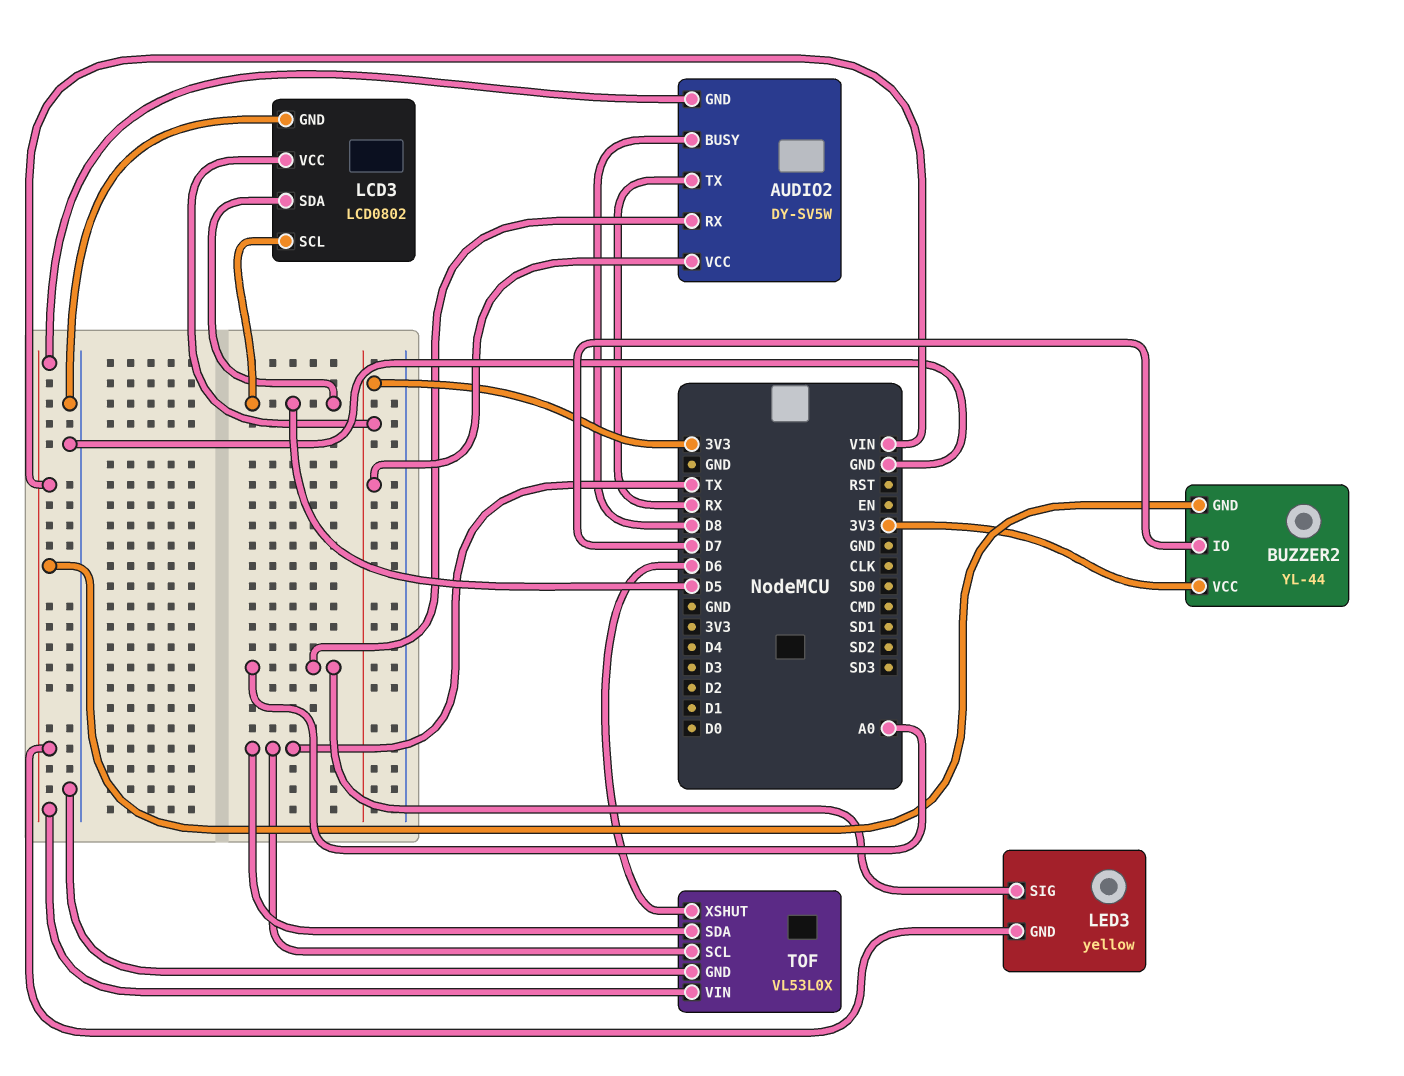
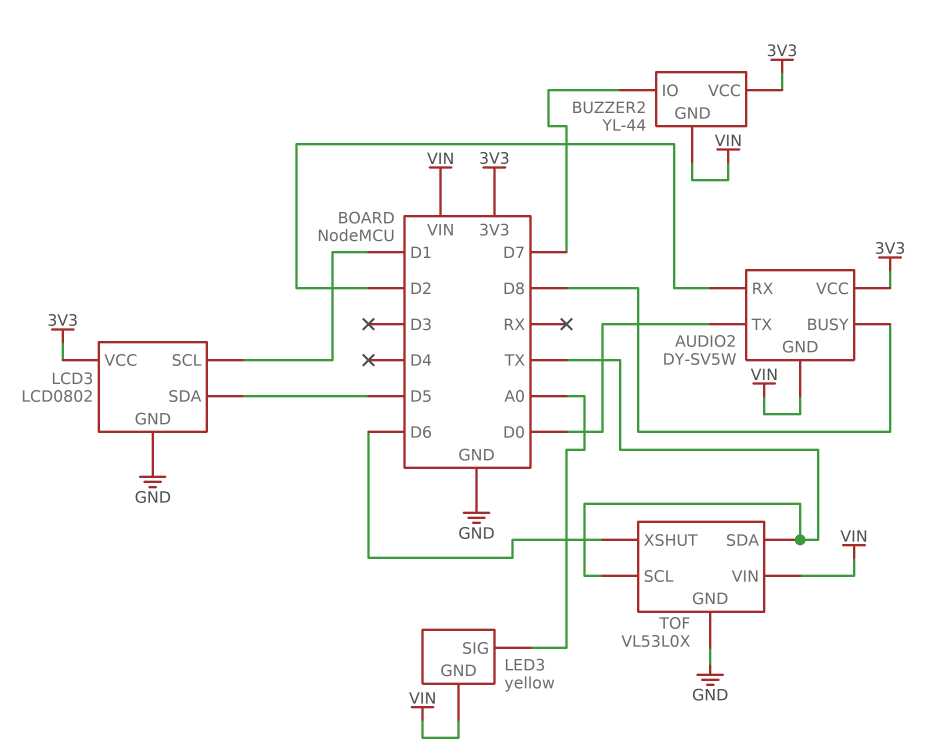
AUDIO2 pin RX: A0 -> D2
AUDIO2 pin TX: RX -> D0
LCD3 pin SCL: D5 -> D1

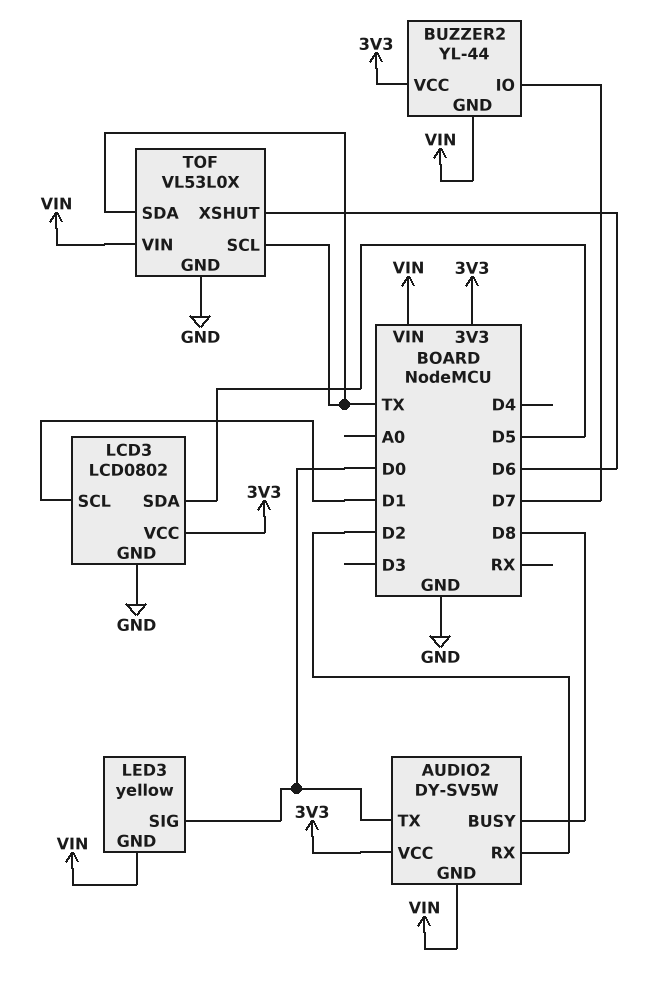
LED3 pin SIG: A0 -> D0

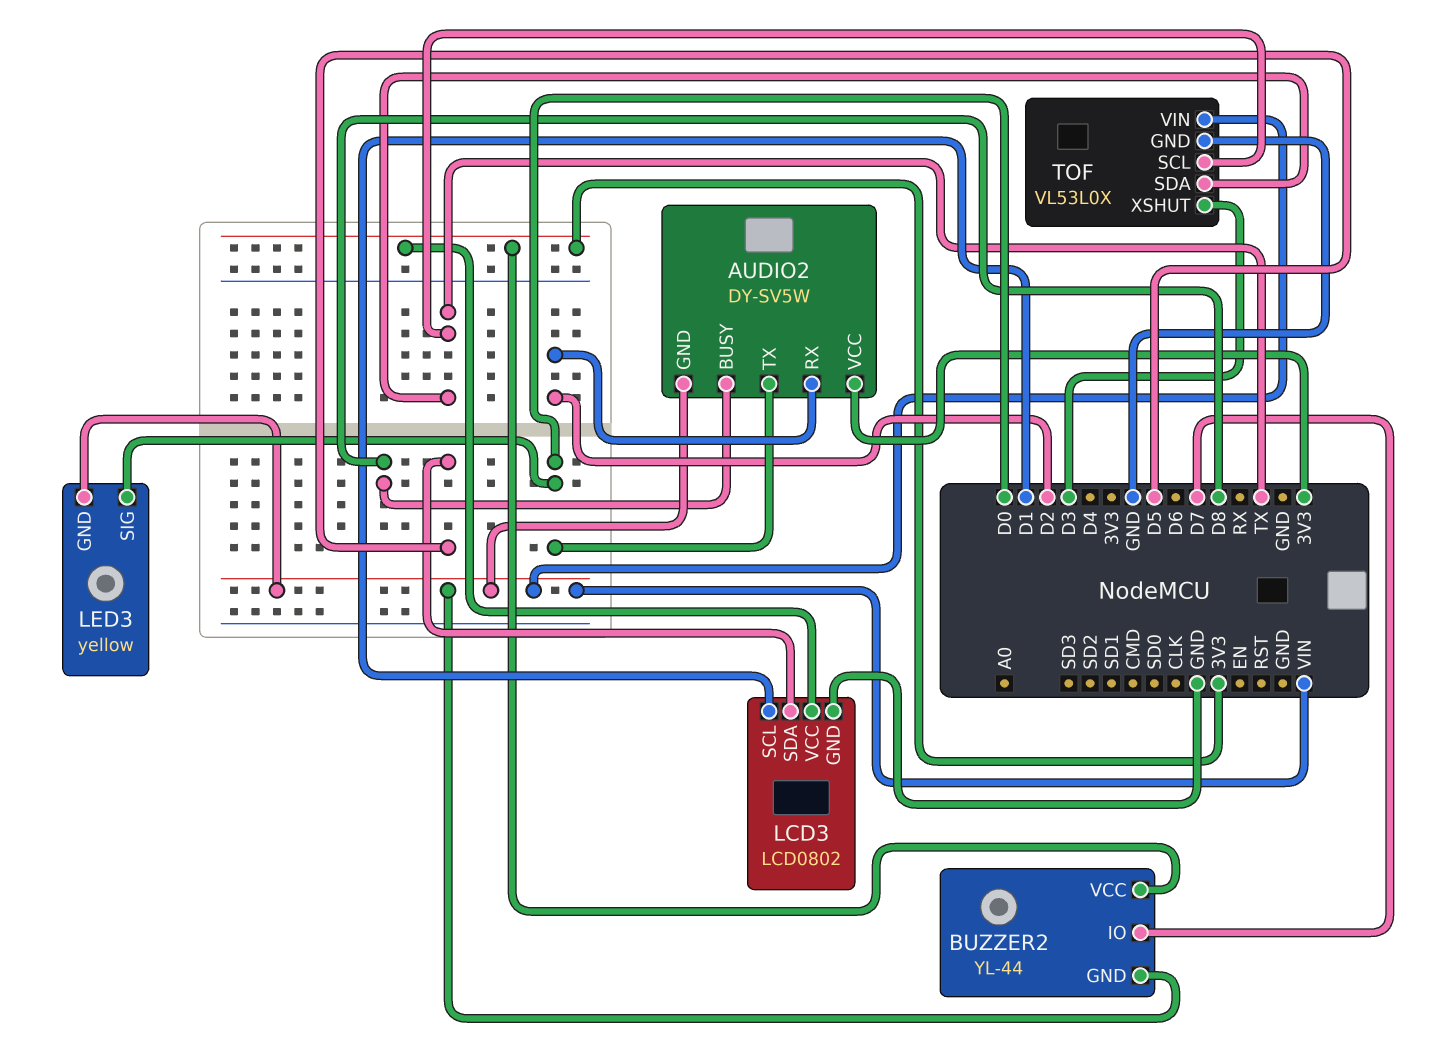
TOF pin XSHUT: D6 -> D3

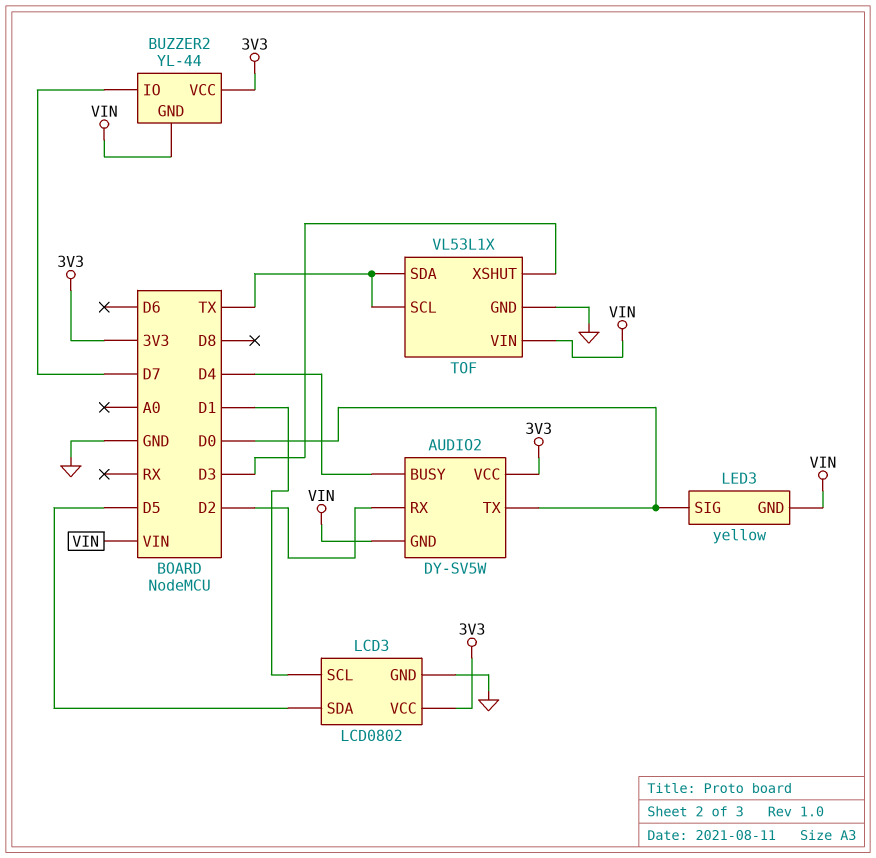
AUDIO2 pin BUSY: D8 -> D4
TOF: VL53L0X -> VL53L1X

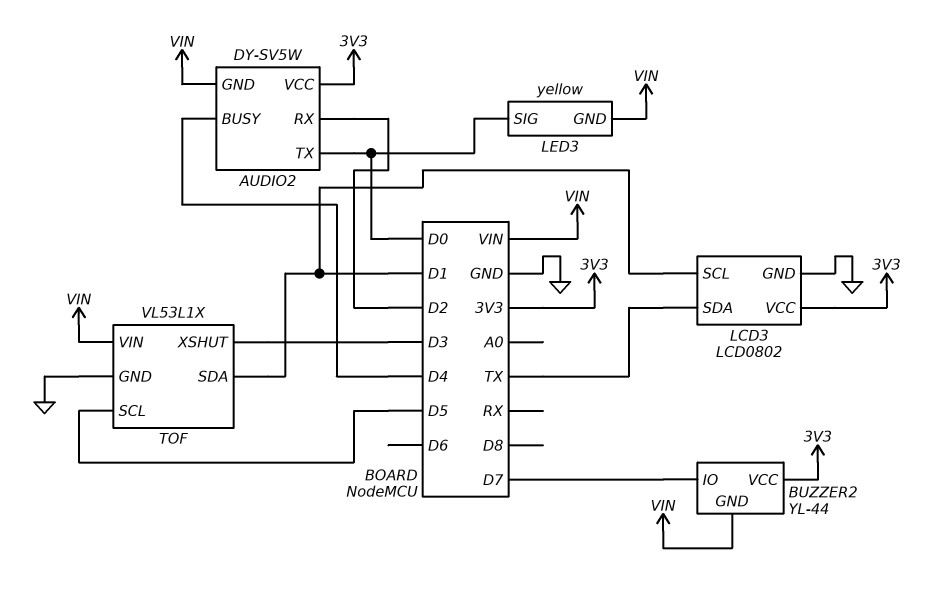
LCD3 pin SDA: D5 -> TX
TOF pin SCL: TX -> D5
TOF pin SDA: TX -> D1

